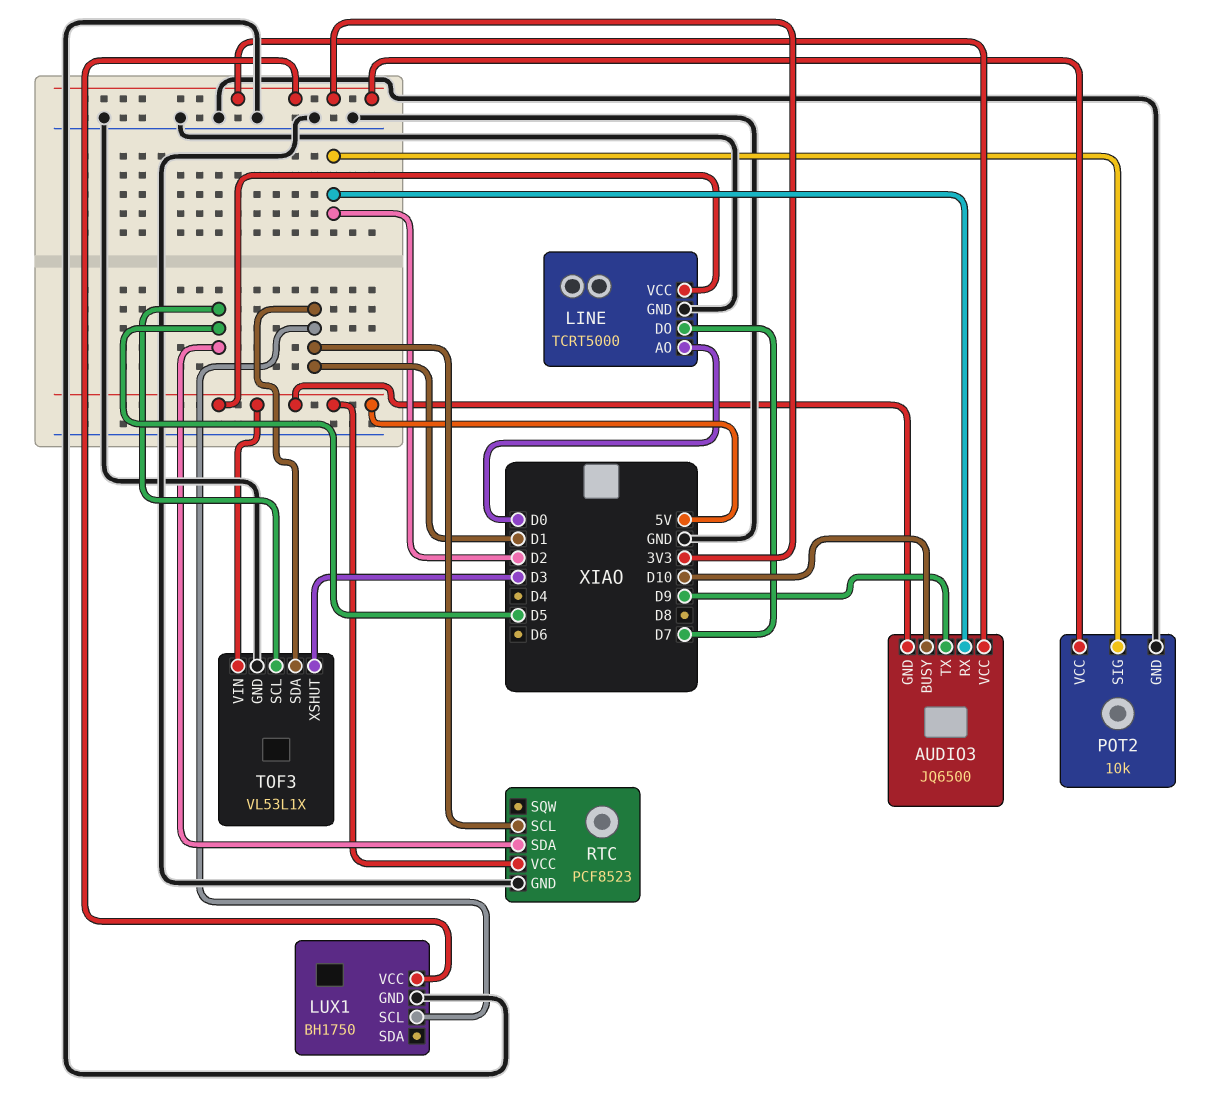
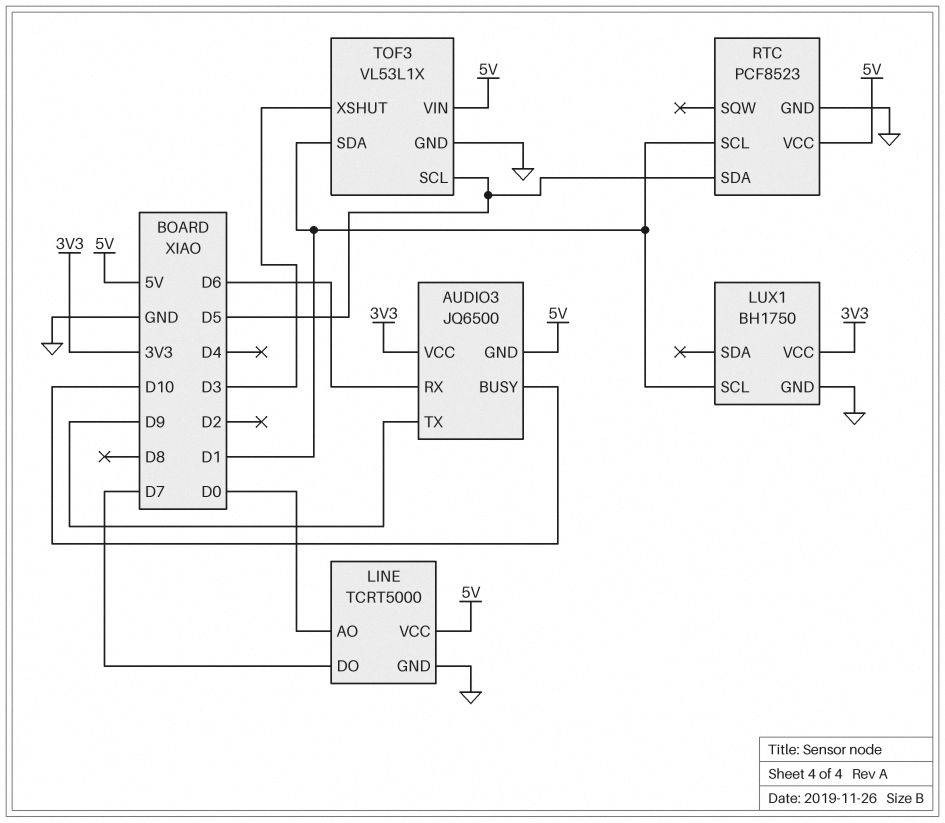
AUDIO3 pin RX: D2 -> D6
POT2: 10k -> none
POT2 pin GND: GND -> none
POT2 pin SIG: D2 -> none
POT2 pin VCC: 3V3 -> none

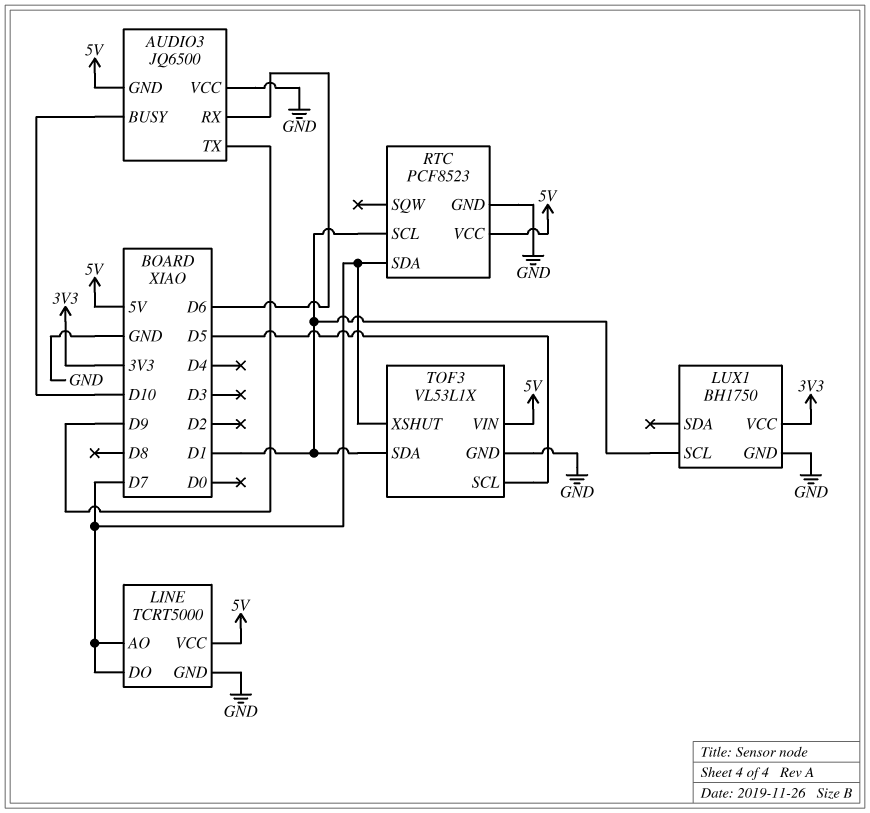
AUDIO3 pin VCC: 3V3 -> GND
LINE pin AO: D0 -> D7
RTC pin SDA: D5 -> D7
TOF3 pin XSHUT: D3 -> D7

